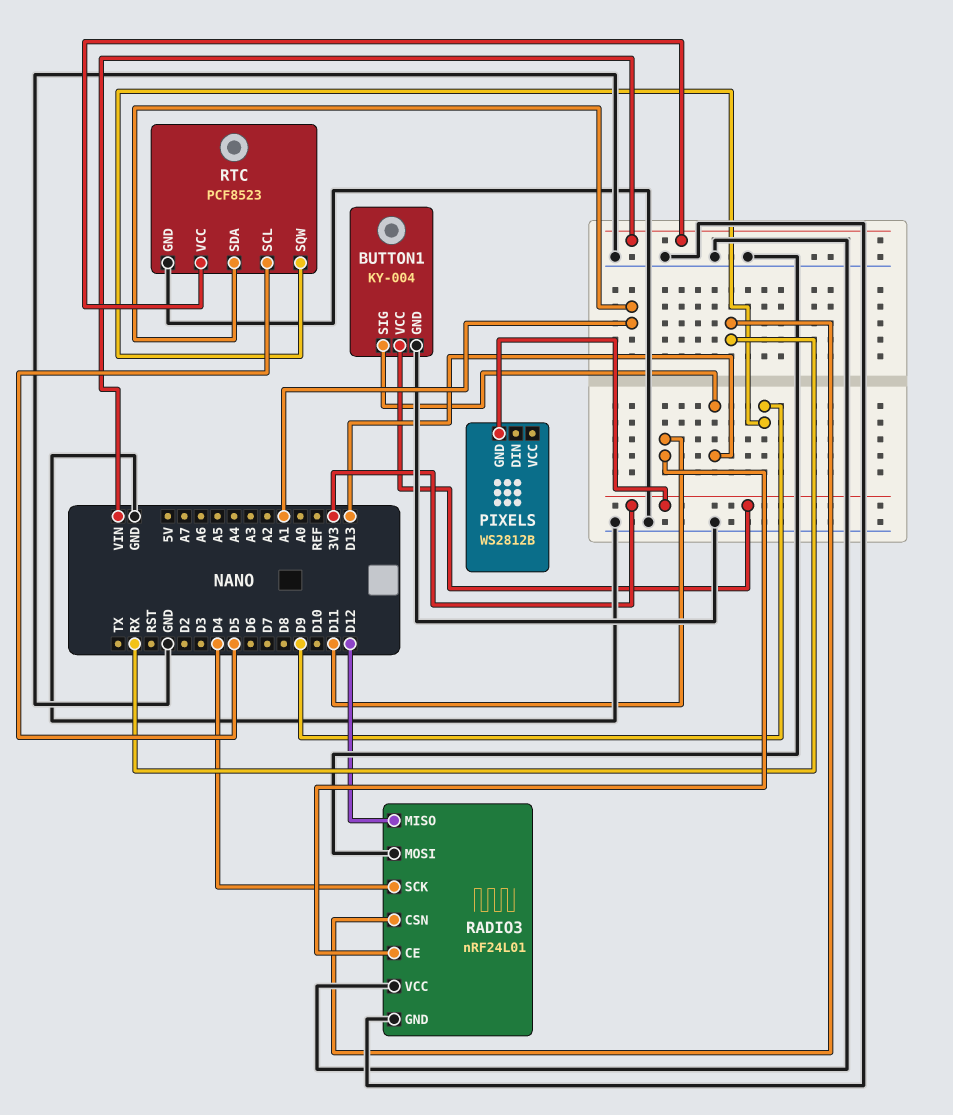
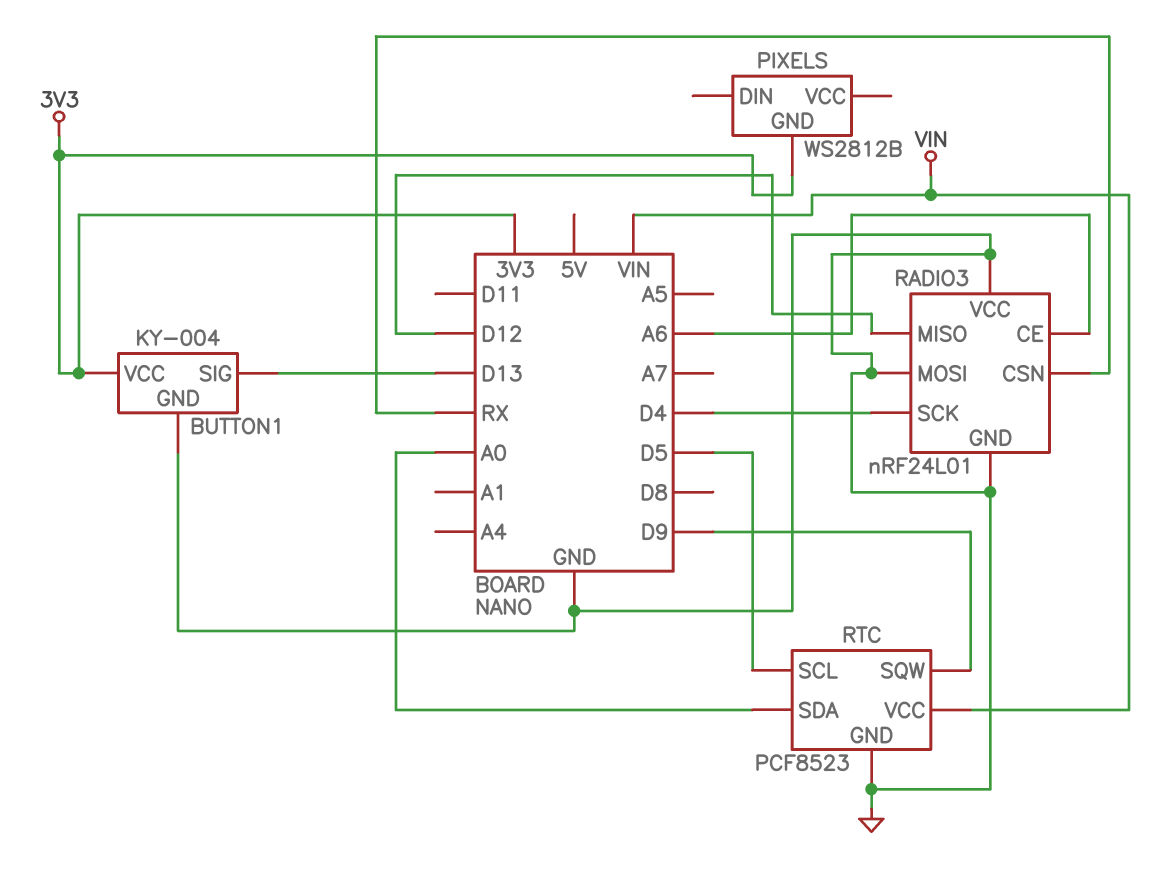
RADIO3 pin CE: D11 -> A6
RTC pin SDA: A1 -> A0

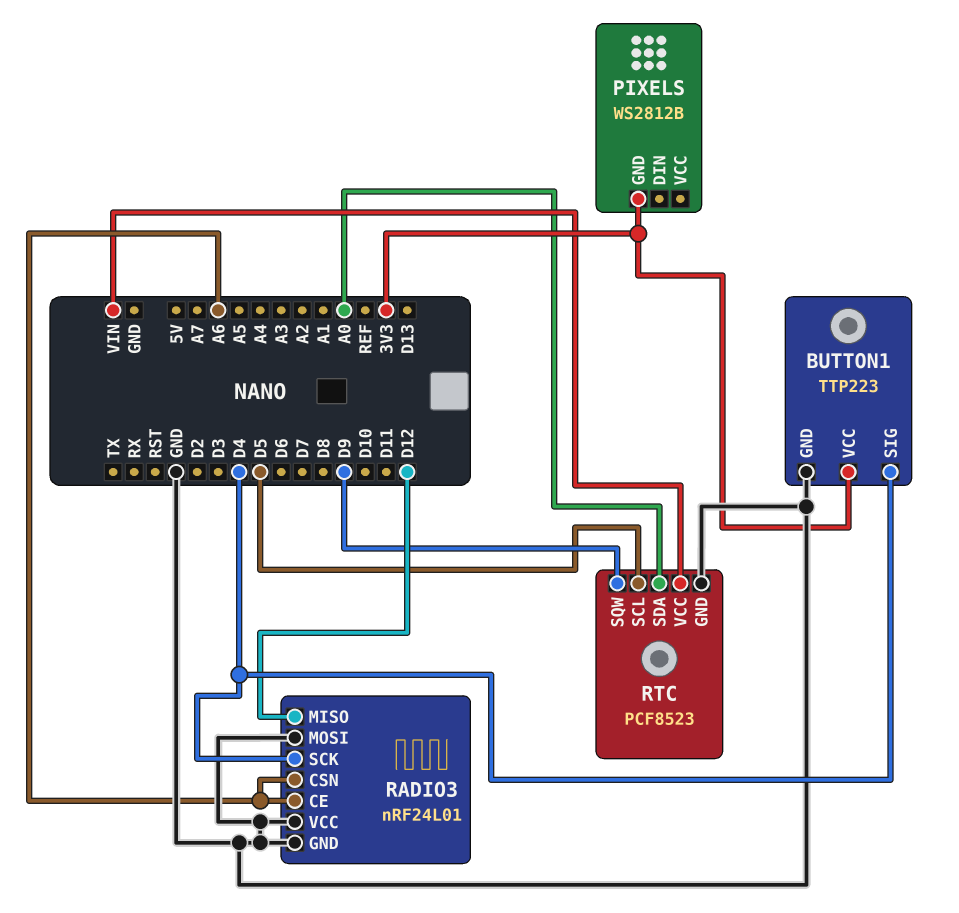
BUTTON1: KY-004 -> TTP223
BUTTON1 pin SIG: D13 -> D4
RADIO3 pin CSN: RX -> A6

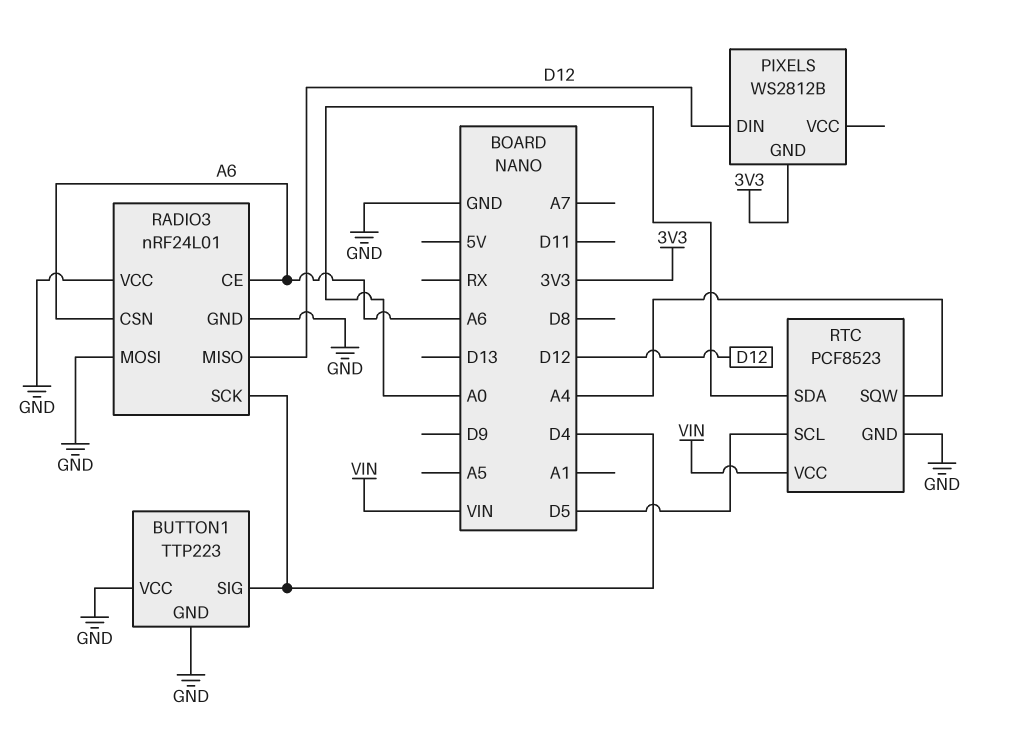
BUTTON1 pin VCC: 3V3 -> GND
PIXELS pin DIN: none -> D12
RTC pin SQW: D9 -> A4

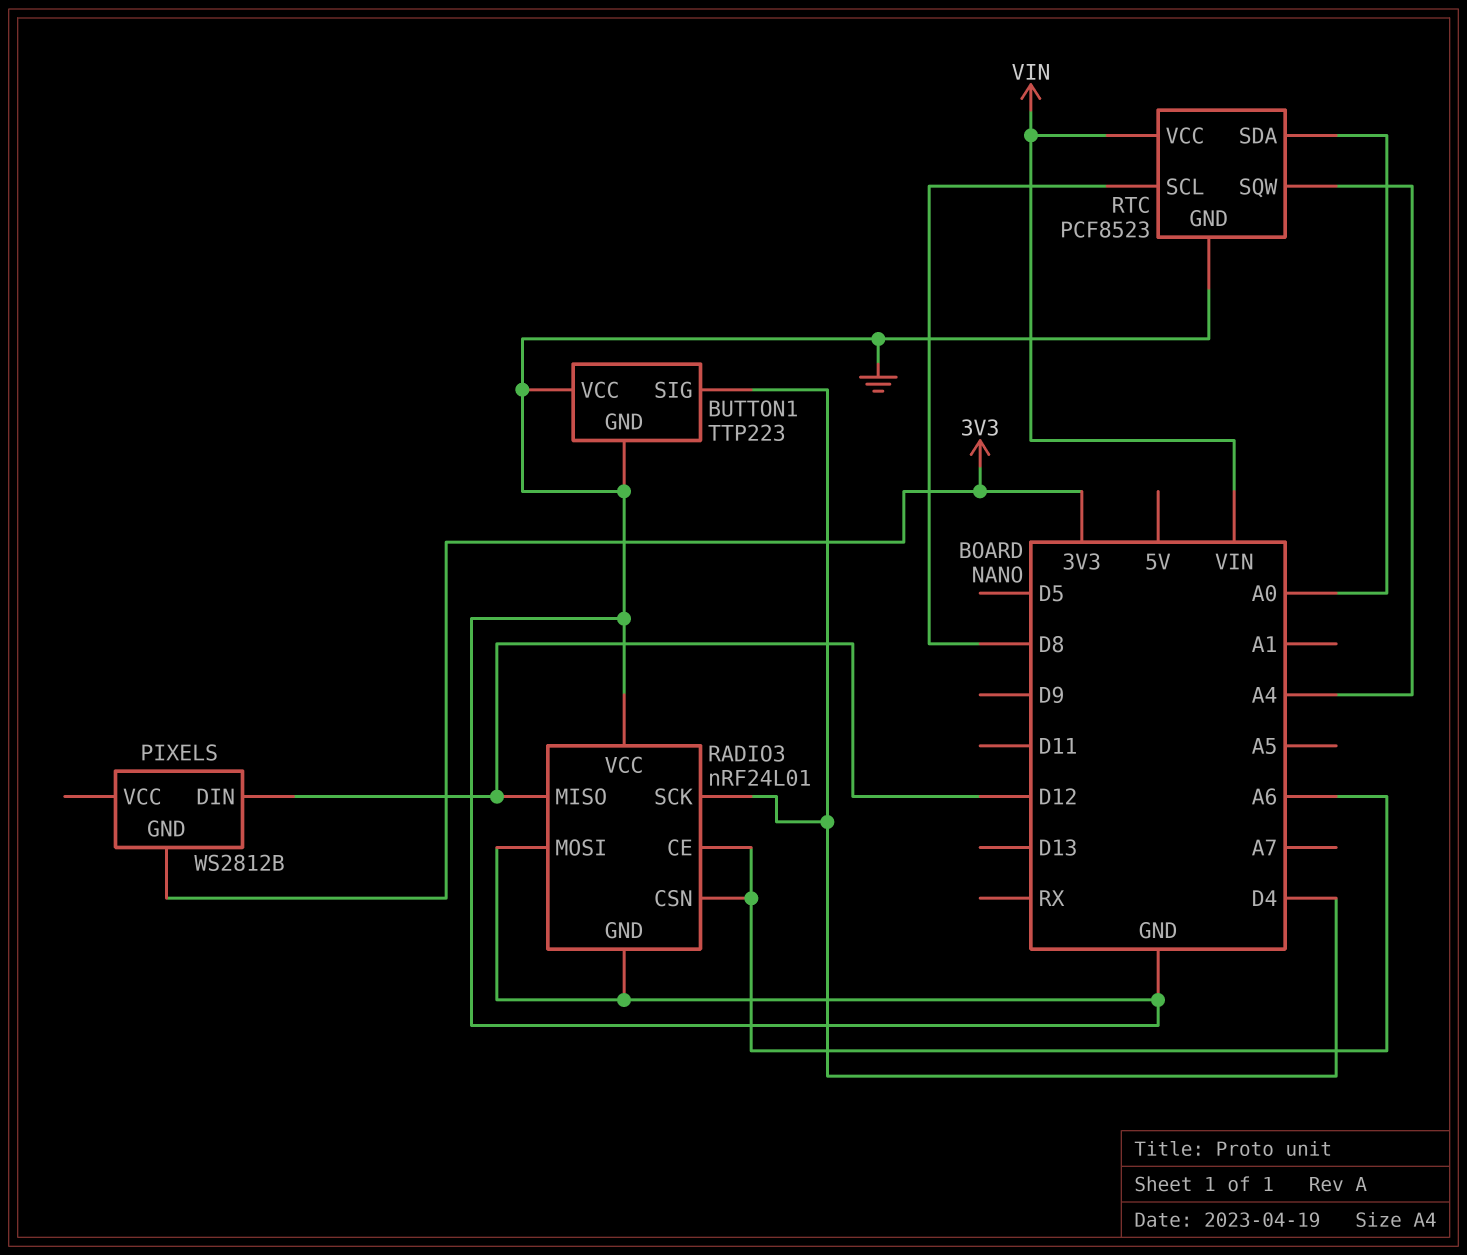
RTC pin SCL: D5 -> D8

